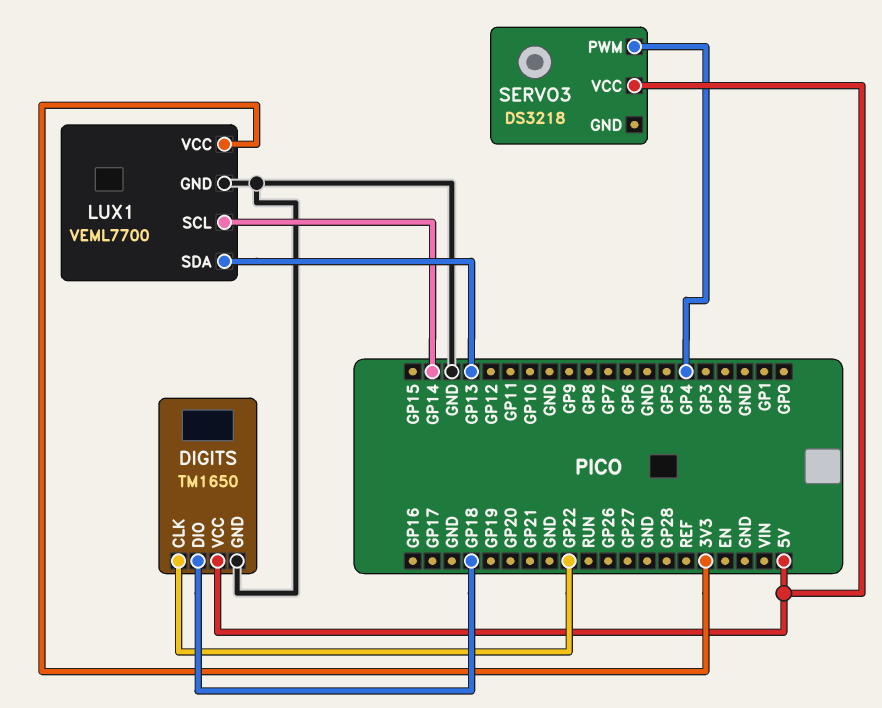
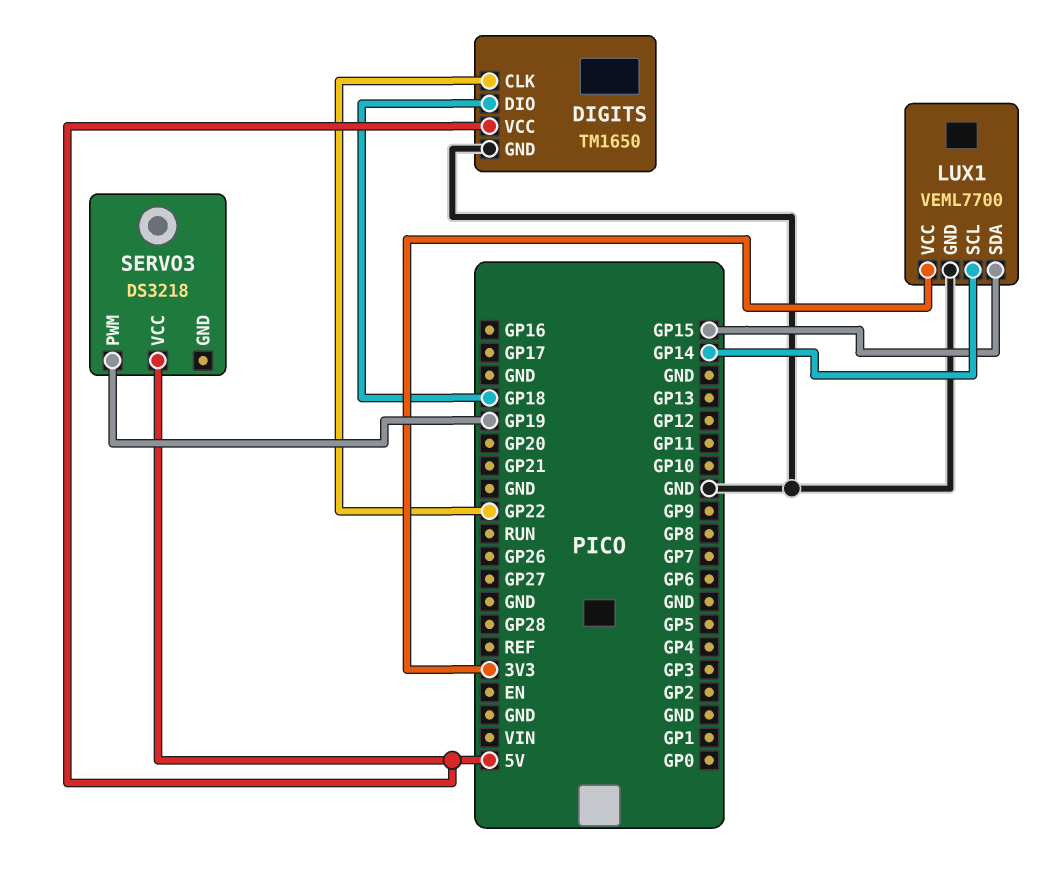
LUX1 pin SDA: GP13 -> GP15
SERVO3 pin PWM: GP4 -> GP19

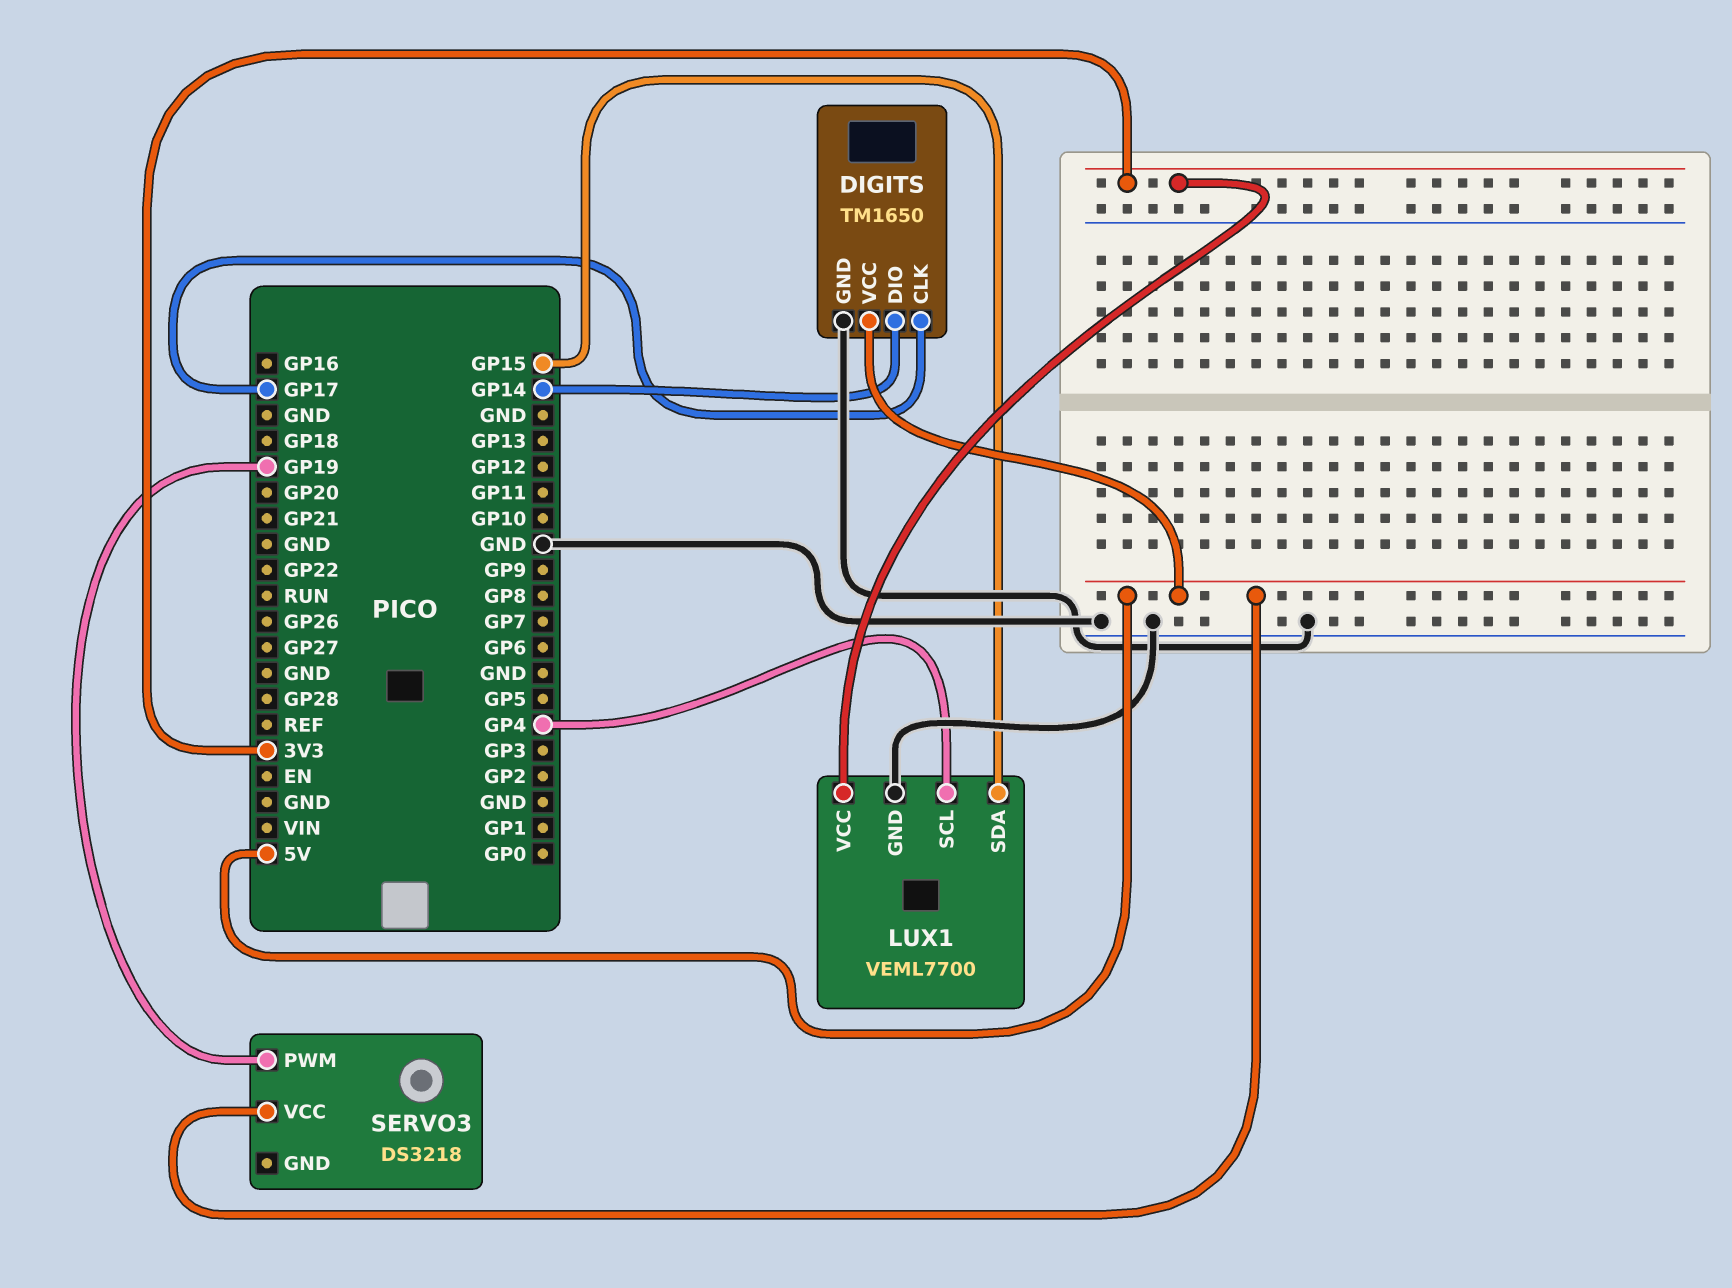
DIGITS pin CLK: GP22 -> GP17
DIGITS pin DIO: GP18 -> GP14
LUX1 pin SCL: GP14 -> GP4

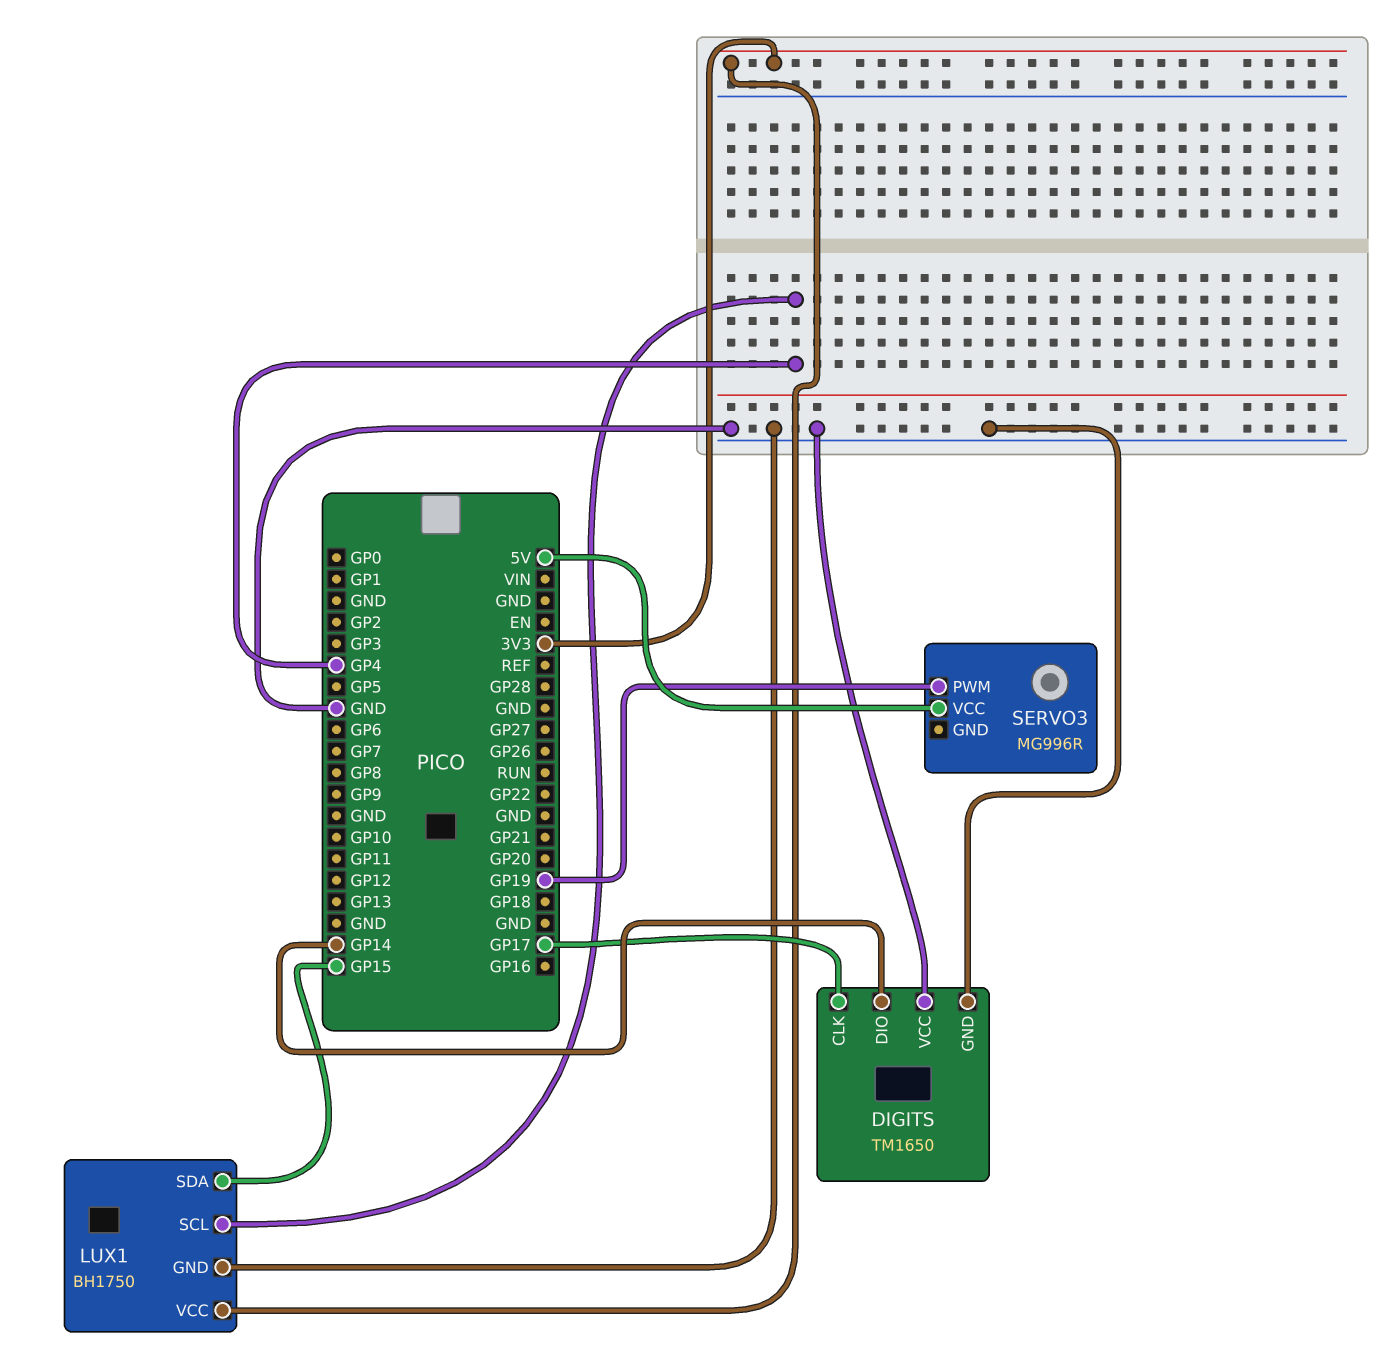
DIGITS pin VCC: 5V -> GND
LUX1: VEML7700 -> BH1750
SERVO3: DS3218 -> MG996R

